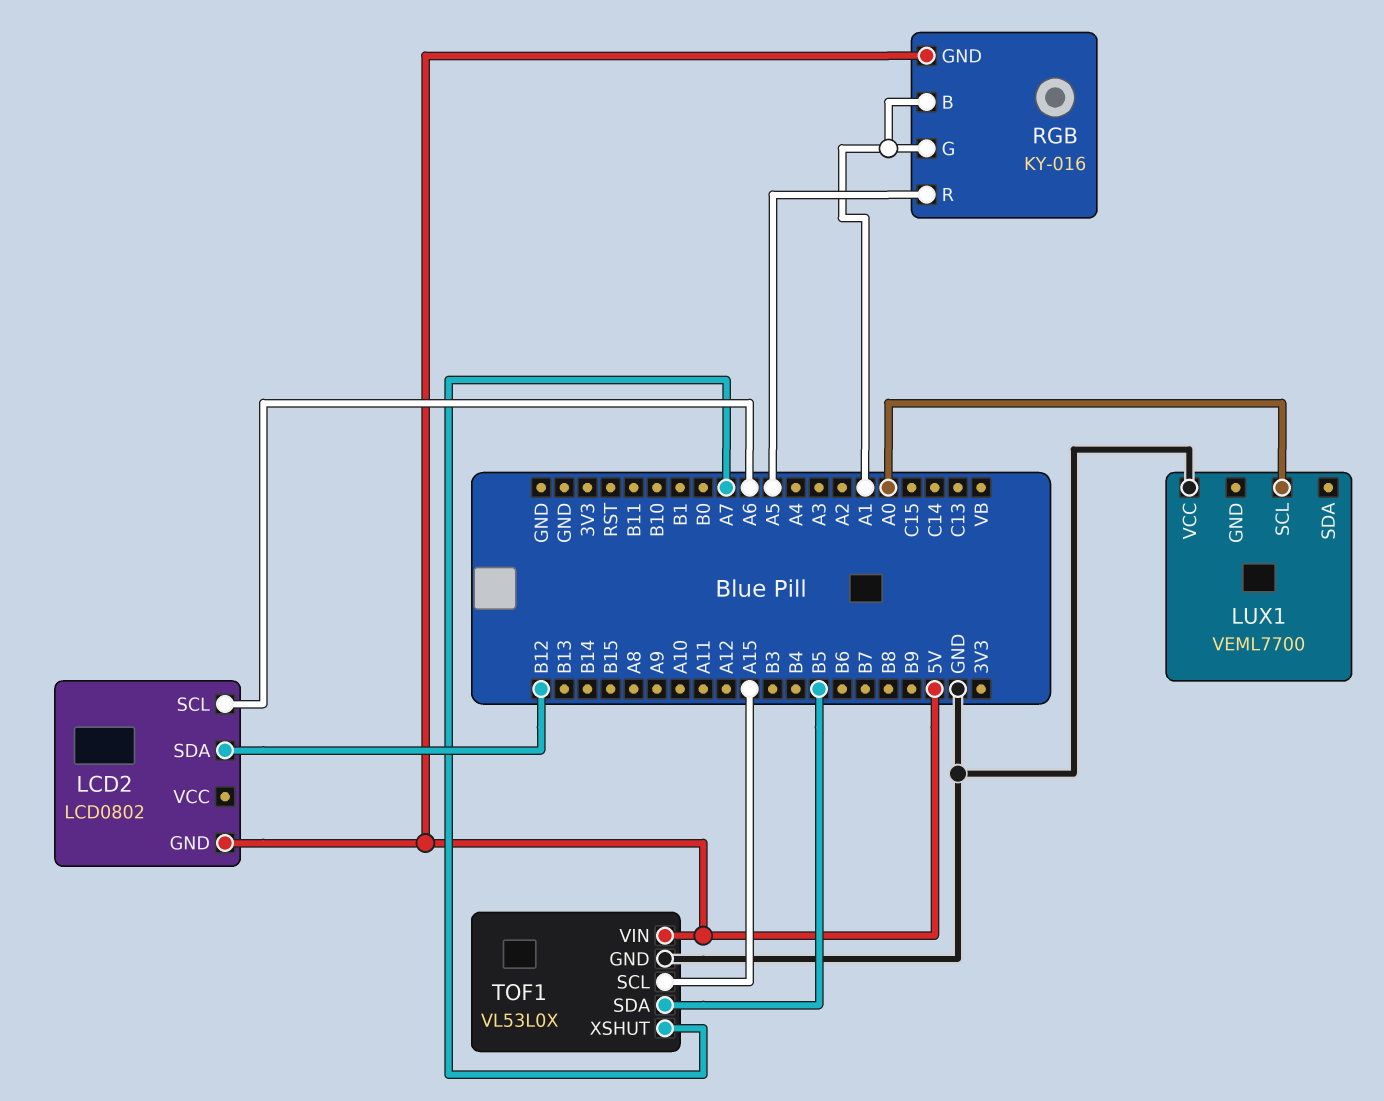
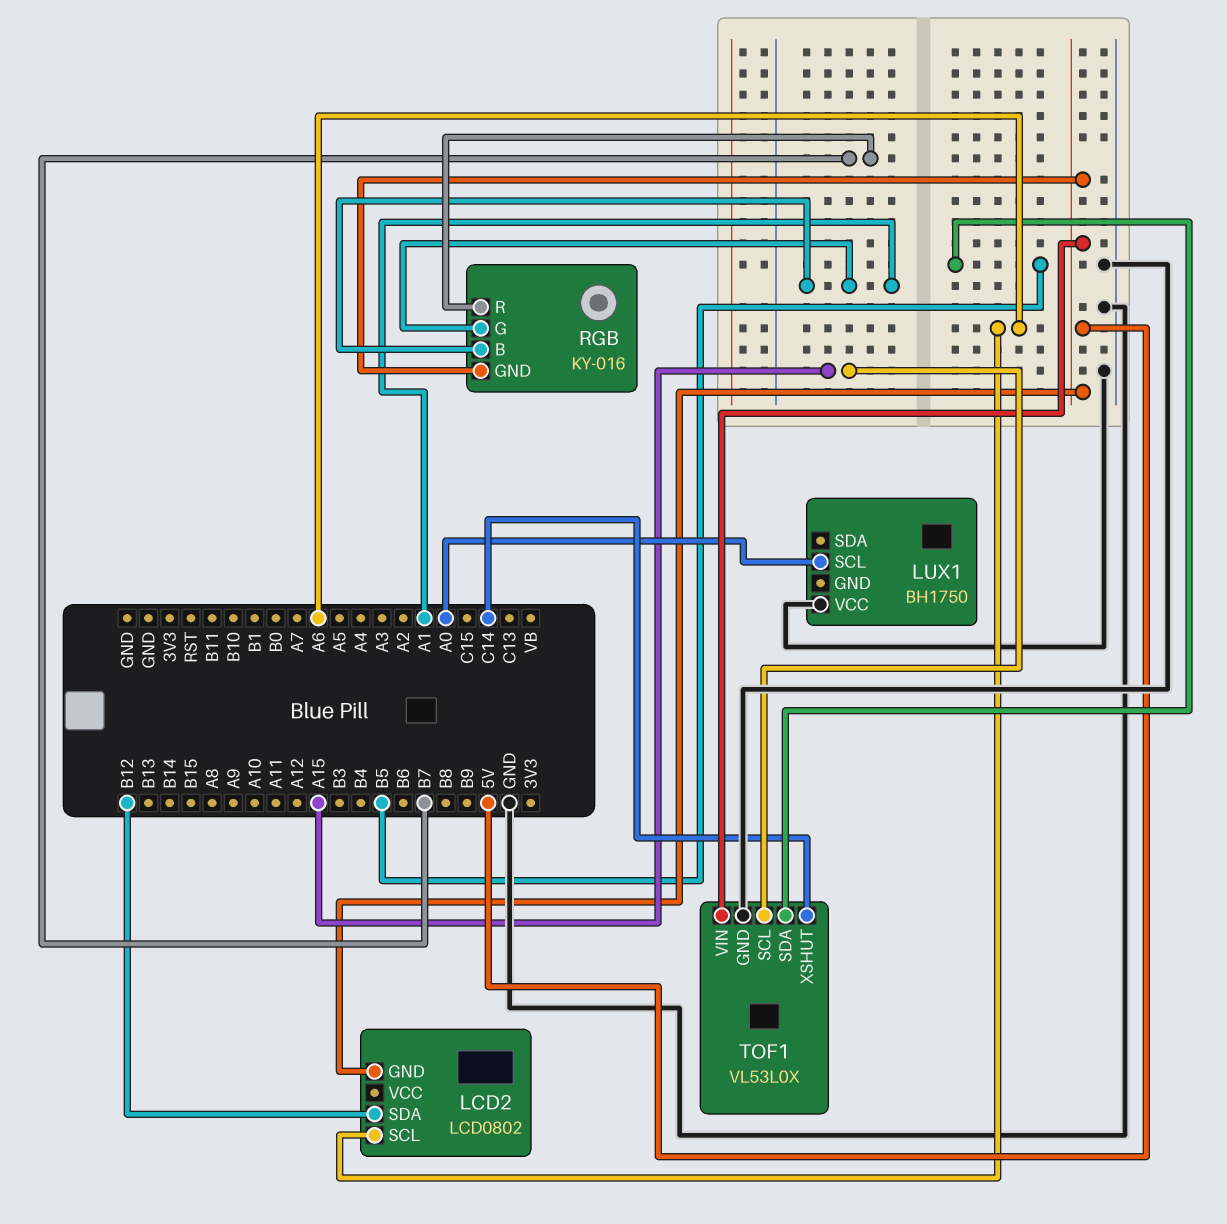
LUX1: VEML7700 -> BH1750
RGB pin R: A5 -> B7
TOF1 pin XSHUT: A7 -> C14

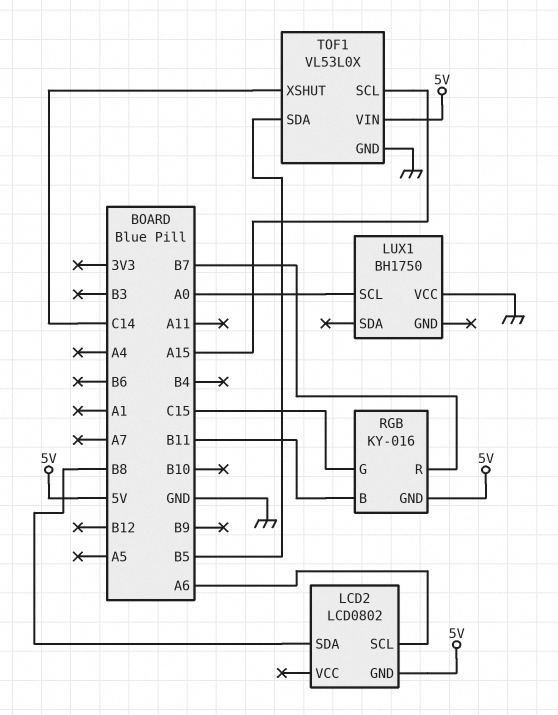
LCD2 pin SDA: B12 -> B8
RGB pin B: A1 -> B11
RGB pin G: A1 -> C15

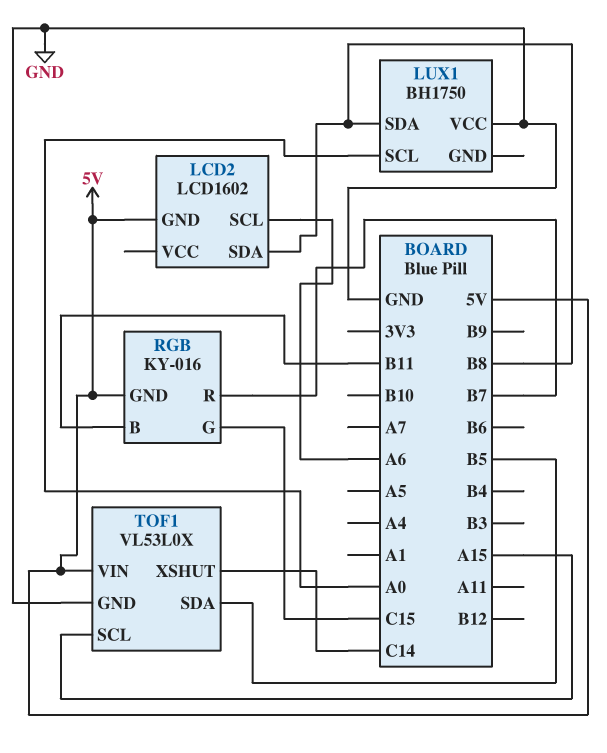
LCD2: LCD0802 -> LCD1602
LUX1 pin SDA: none -> B8

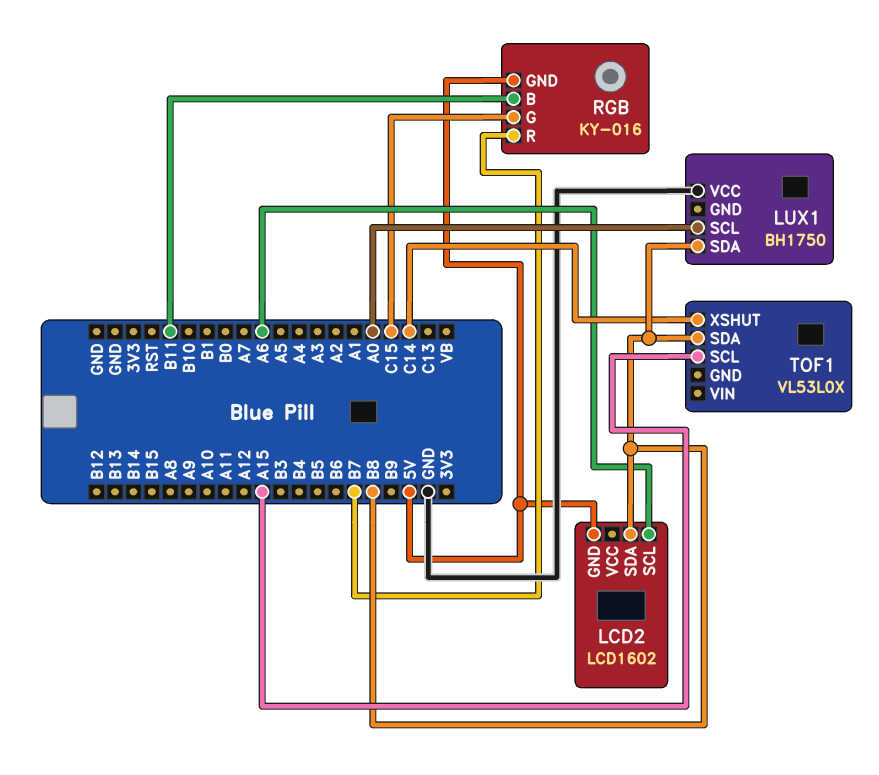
TOF1 pin GND: GND -> none
TOF1 pin SDA: B5 -> B8
TOF1 pin VIN: 5V -> none

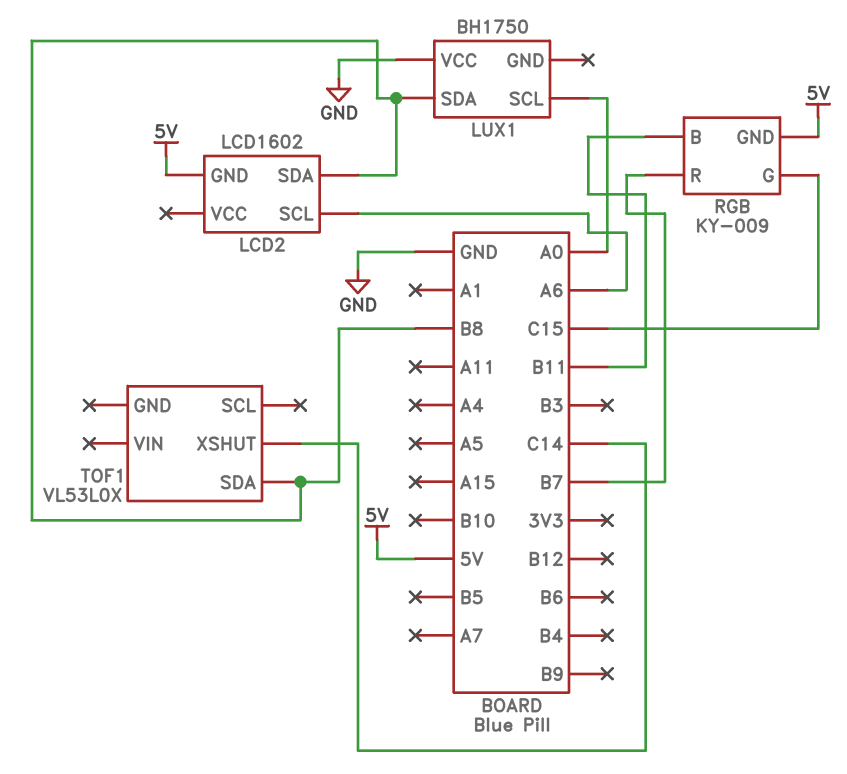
RGB: KY-016 -> KY-009
TOF1 pin SCL: A15 -> none

